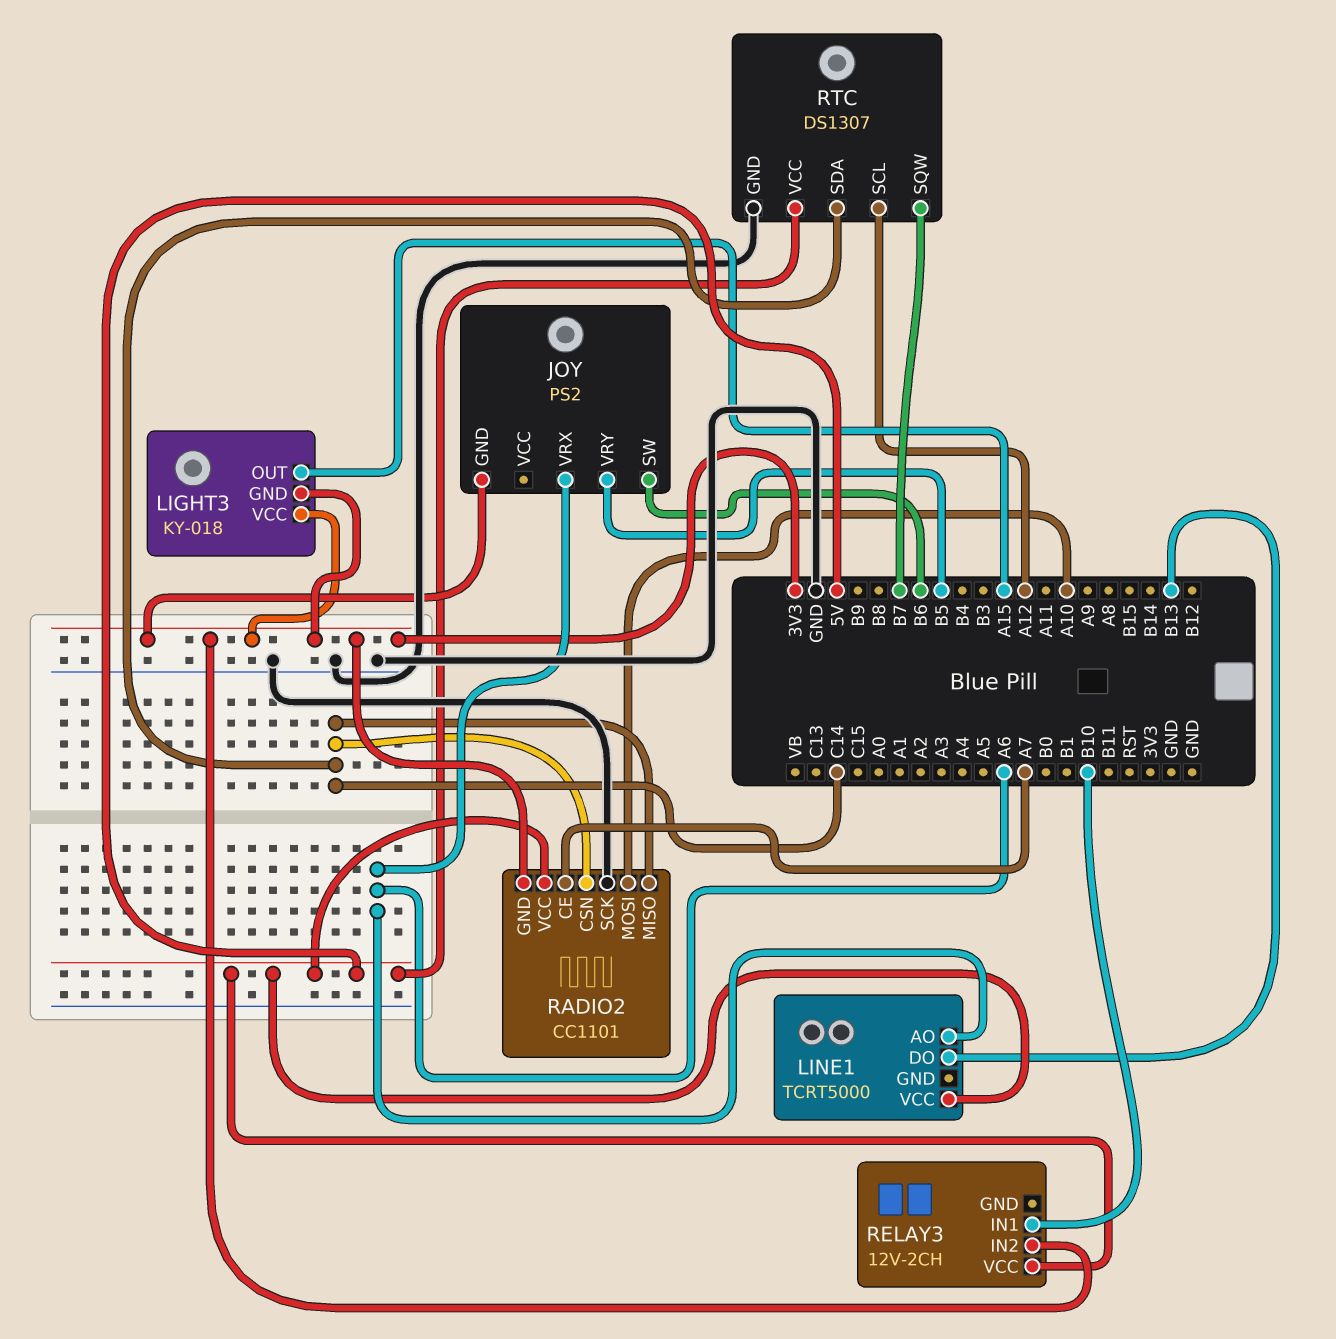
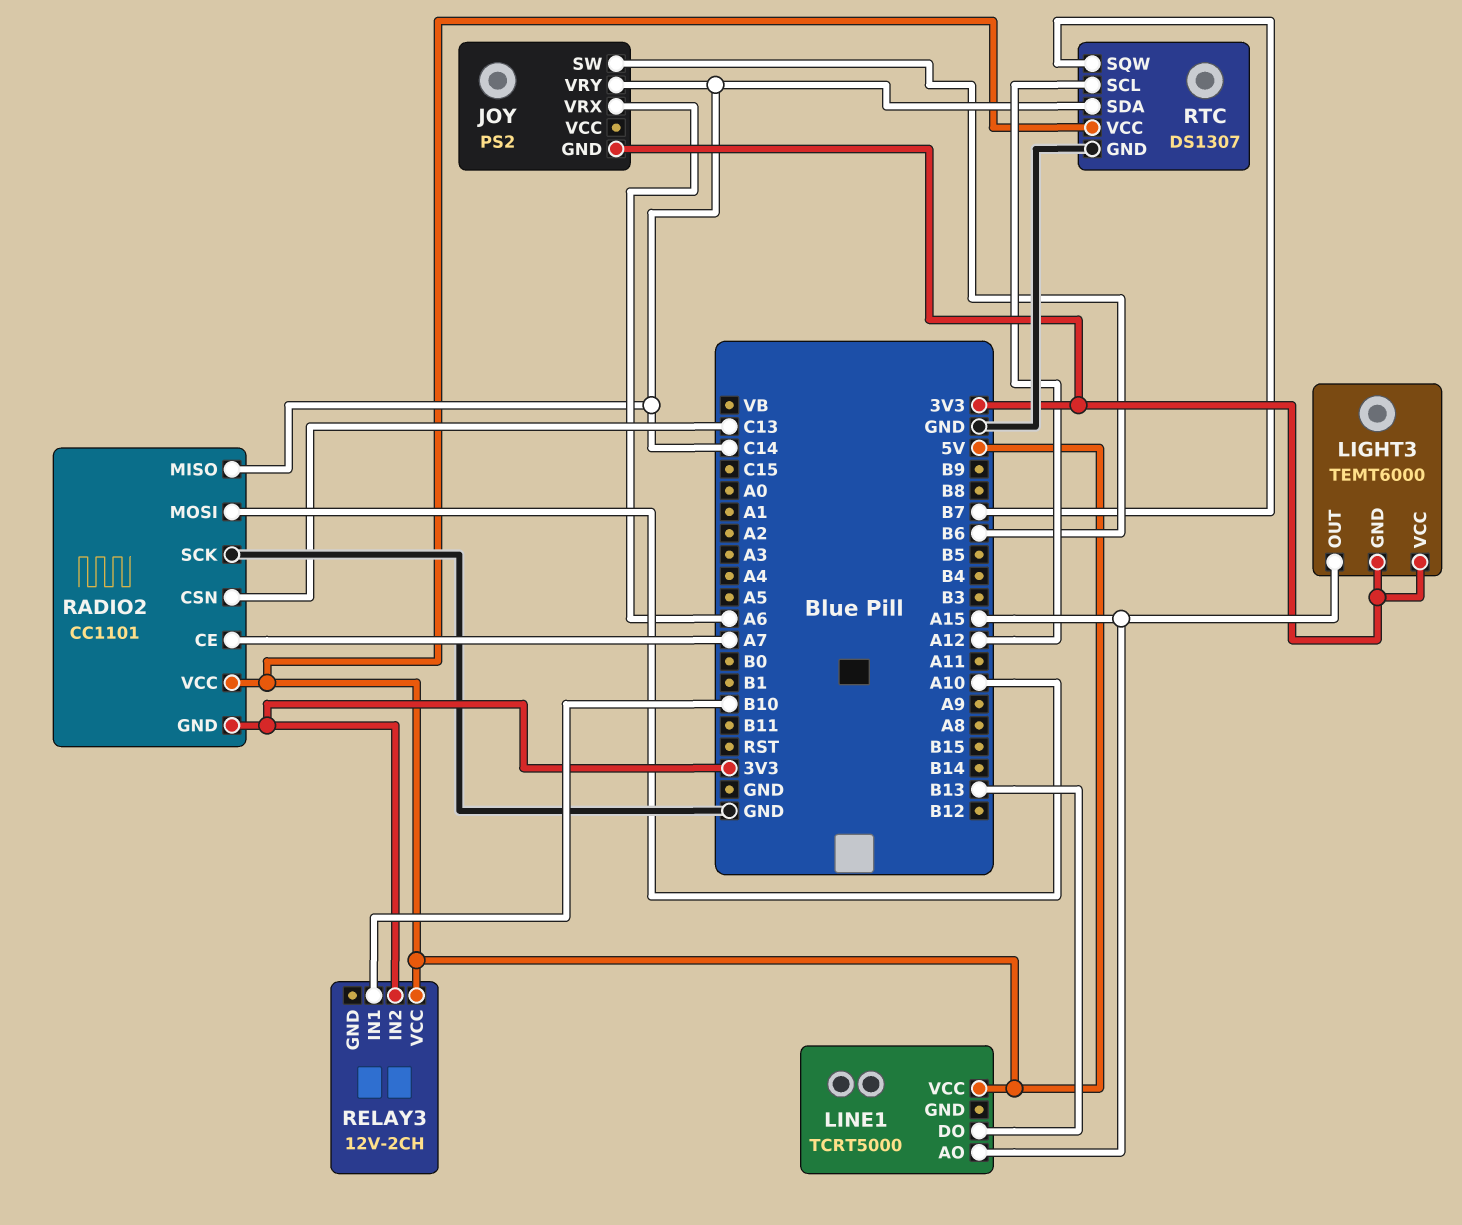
JOY pin VRY: B5 -> C14
LIGHT3: KY-018 -> TEMT6000
LINE1 pin AO: A6 -> A15
RADIO2 pin CSN: C14 -> C13

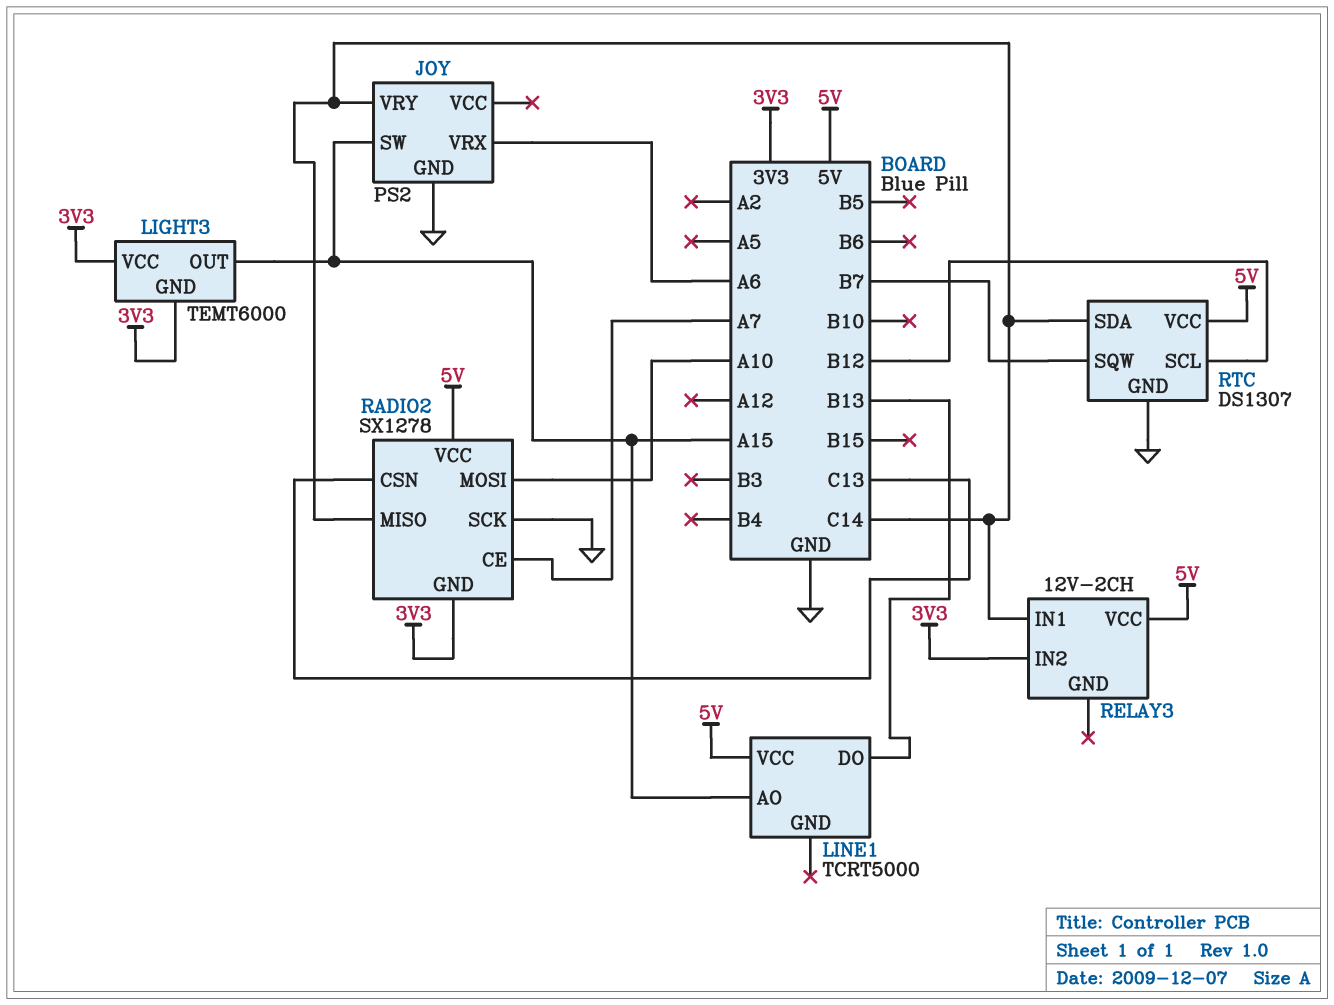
JOY pin GND: 3V3 -> GND
JOY pin SW: B6 -> A15
RADIO2: CC1101 -> SX1278
RELAY3 pin IN1: B10 -> C14
RTC pin SCL: A12 -> B12

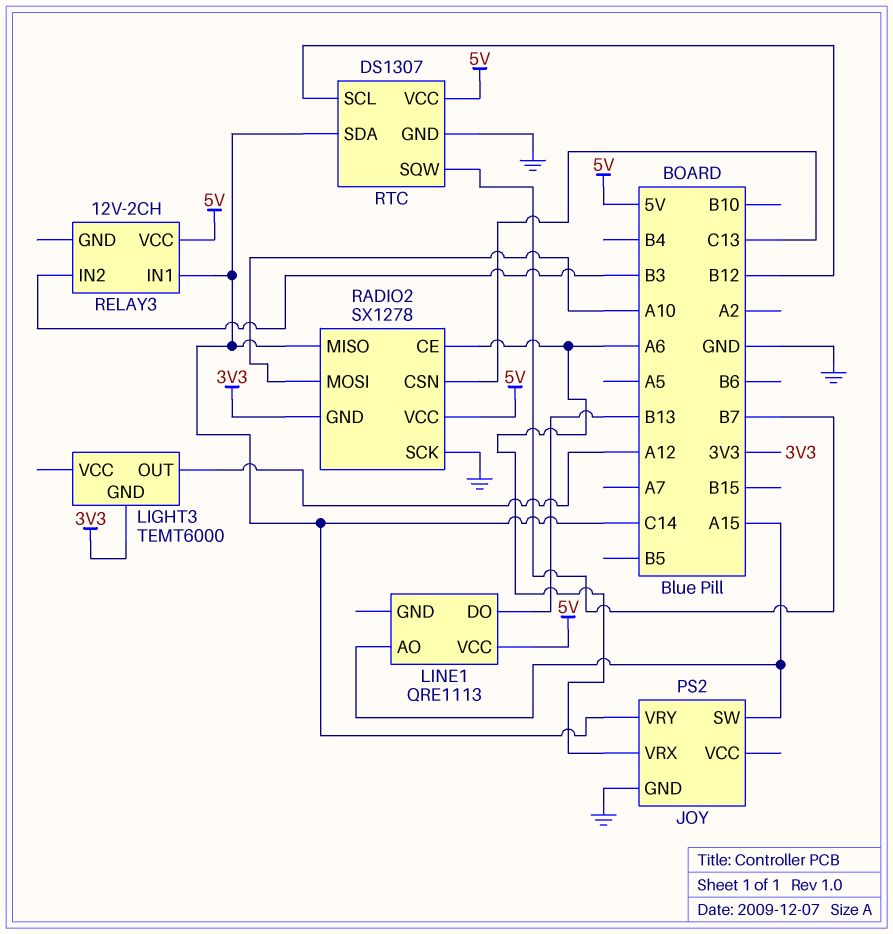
LIGHT3 pin OUT: A15 -> A12
LIGHT3 pin VCC: 3V3 -> none
LINE1: TCRT5000 -> QRE1113
RADIO2 pin CE: A7 -> A6
RELAY3 pin IN2: 3V3 -> B3

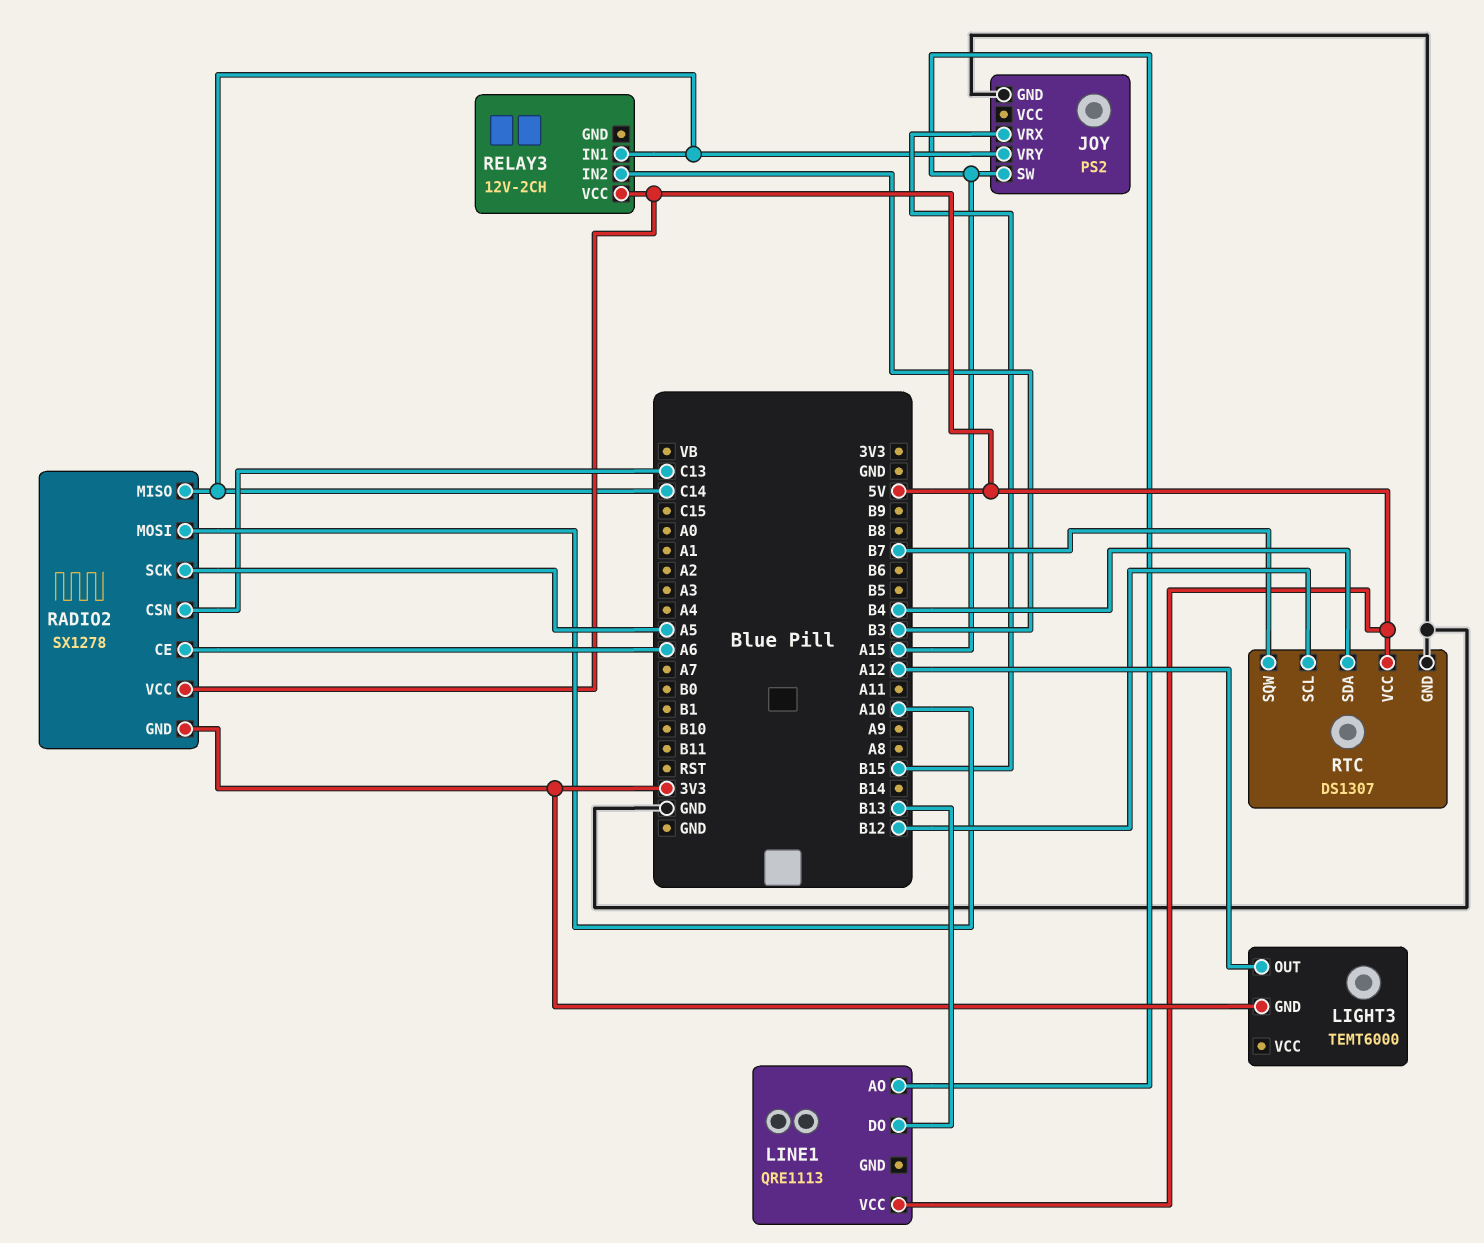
JOY pin VRX: A6 -> B15
RADIO2 pin SCK: GND -> A5
RTC pin SDA: C14 -> B4

